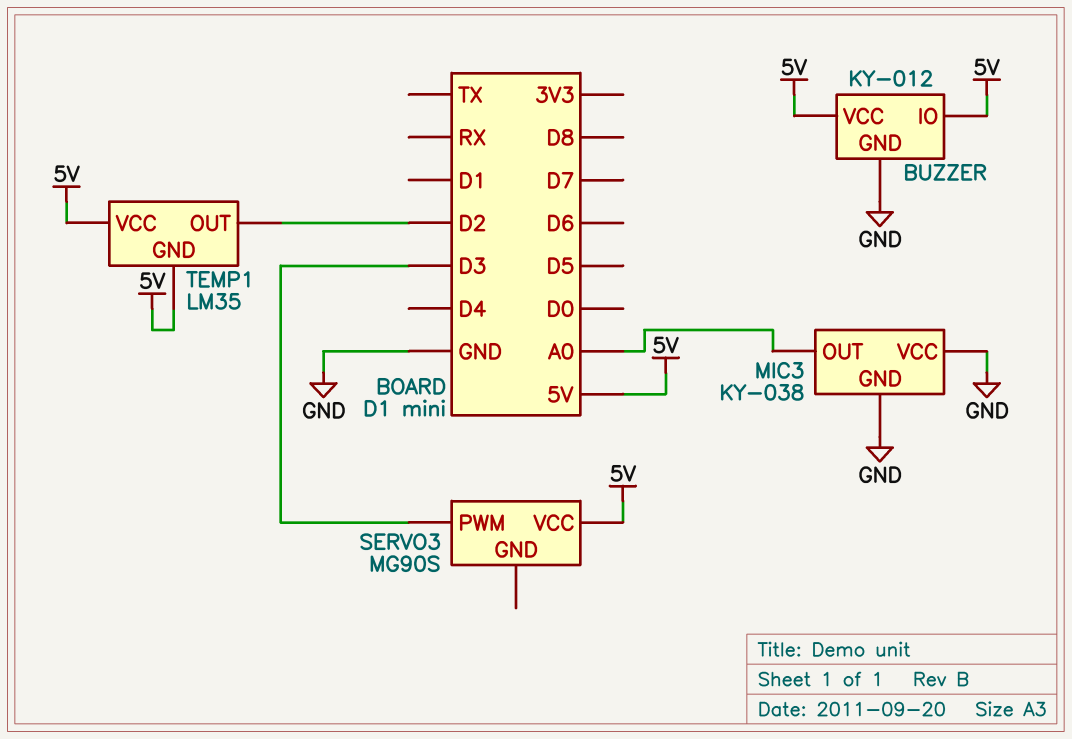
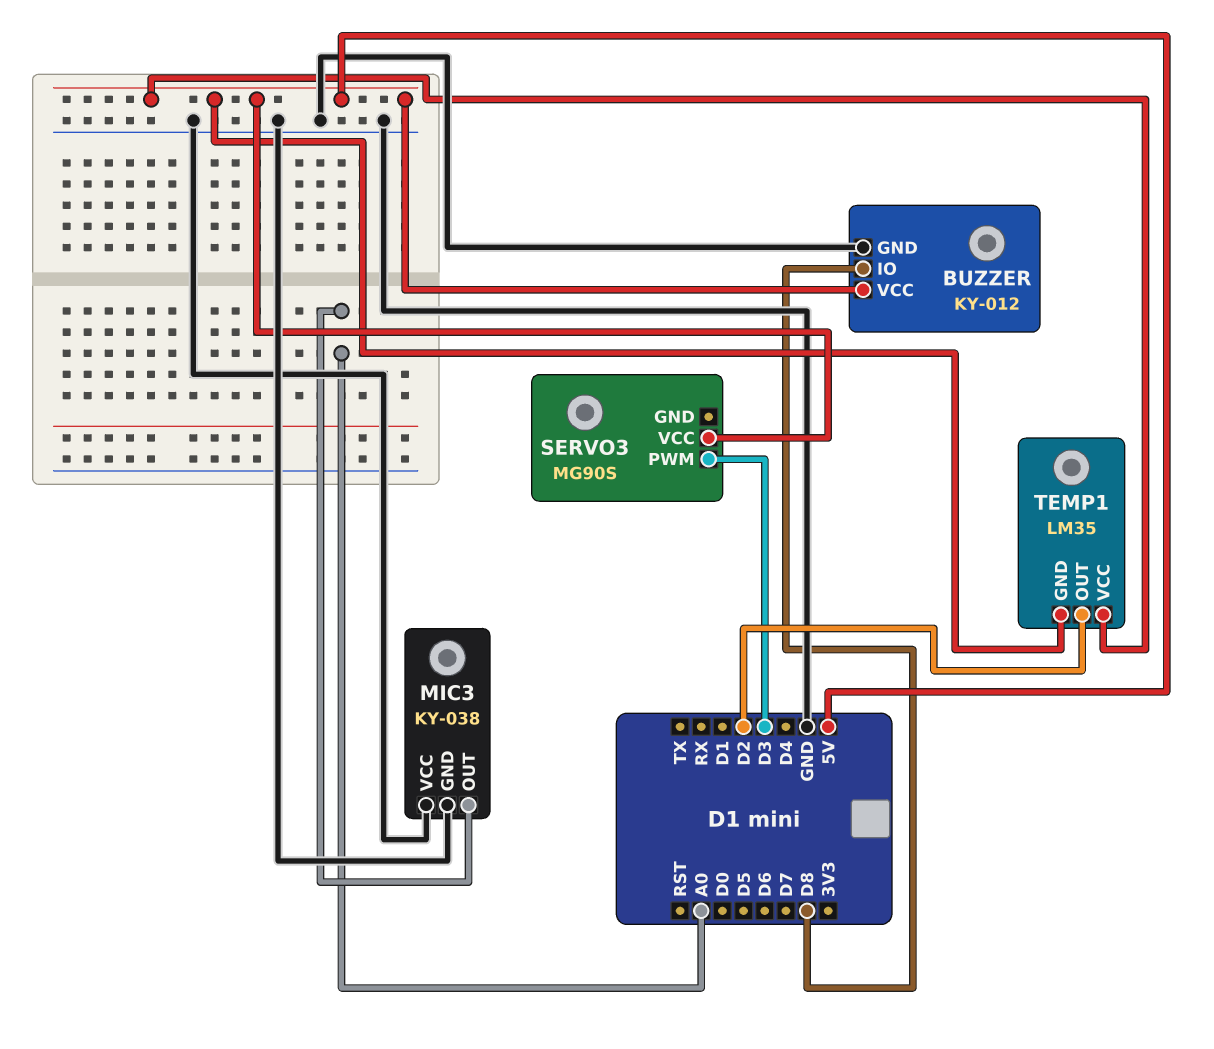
BUZZER pin IO: 5V -> D8

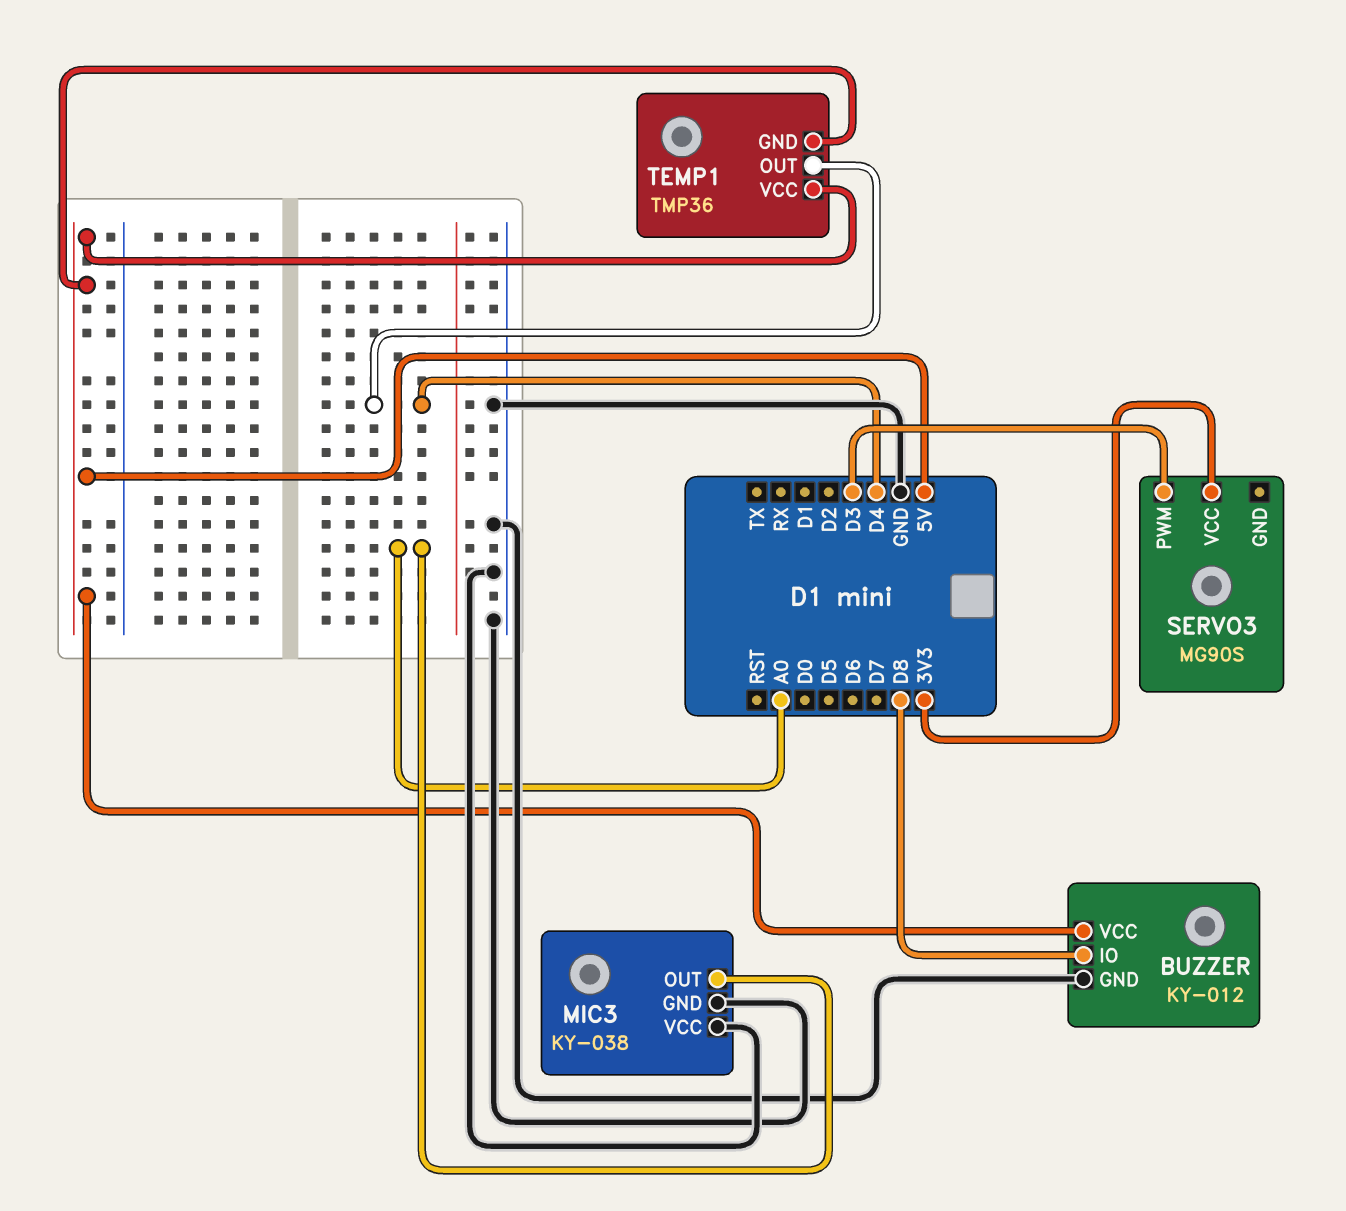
SERVO3 pin VCC: 5V -> 3V3
TEMP1: LM35 -> TMP36
TEMP1 pin OUT: D2 -> D4

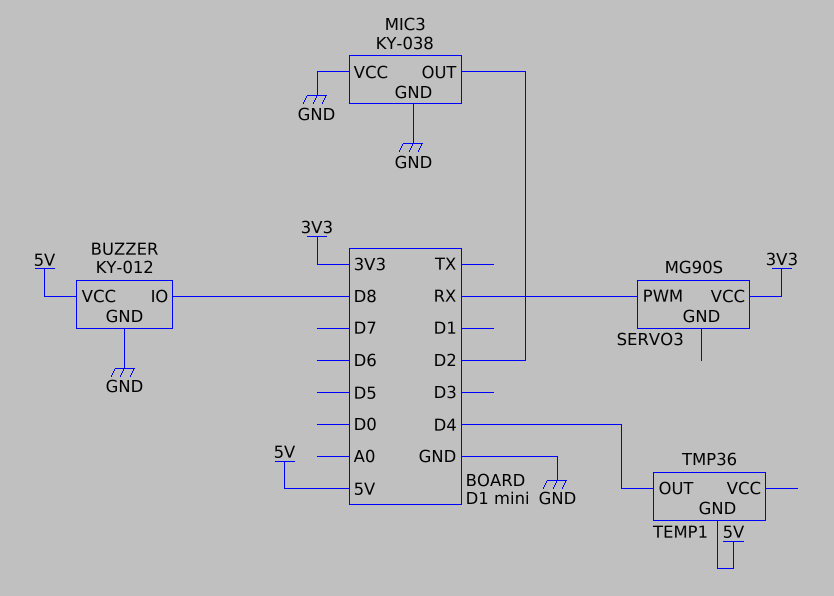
MIC3 pin OUT: A0 -> D2
SERVO3 pin PWM: D3 -> RX
TEMP1 pin VCC: 5V -> none

